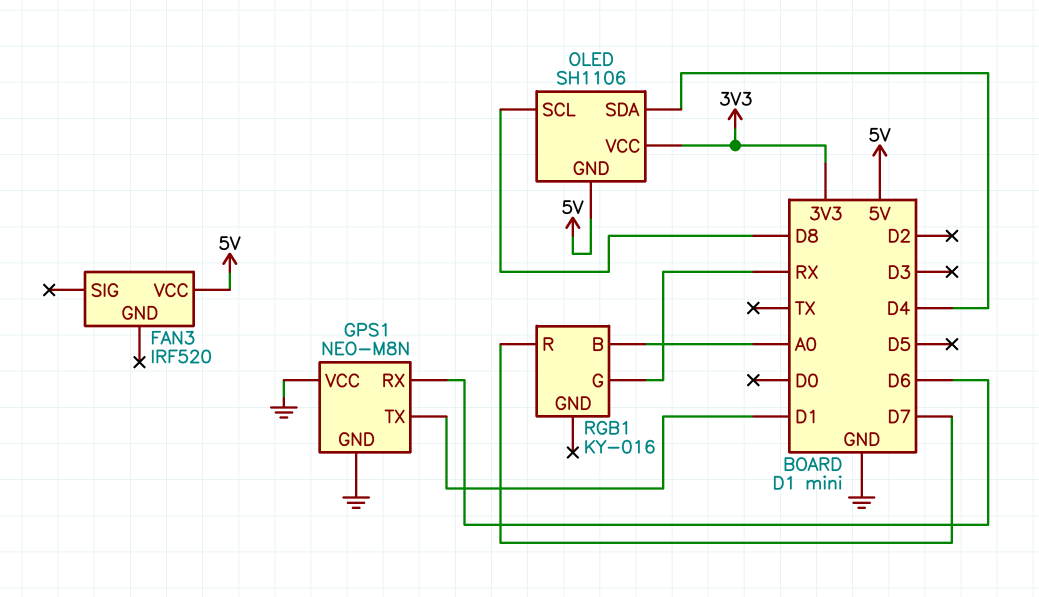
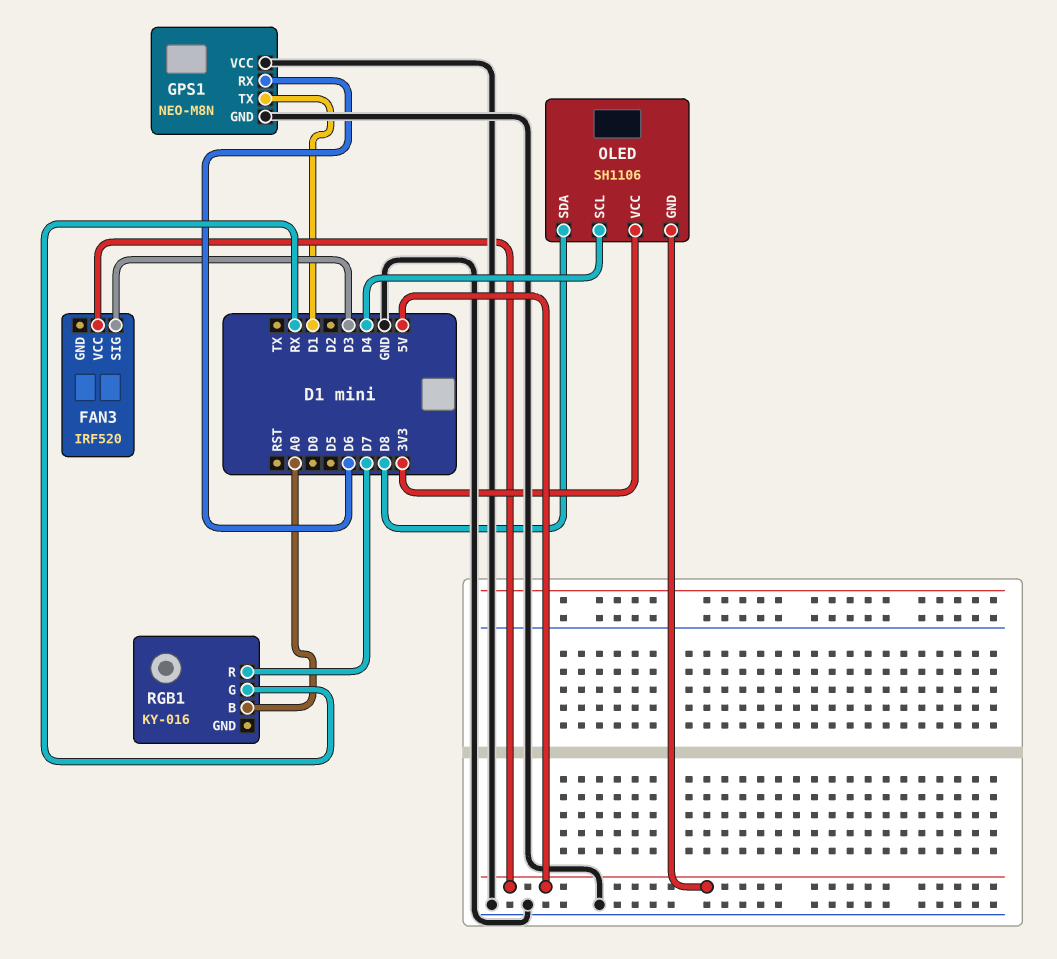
FAN3 pin SIG: none -> D3
OLED pin SCL: D8 -> D4
OLED pin SDA: D4 -> D8

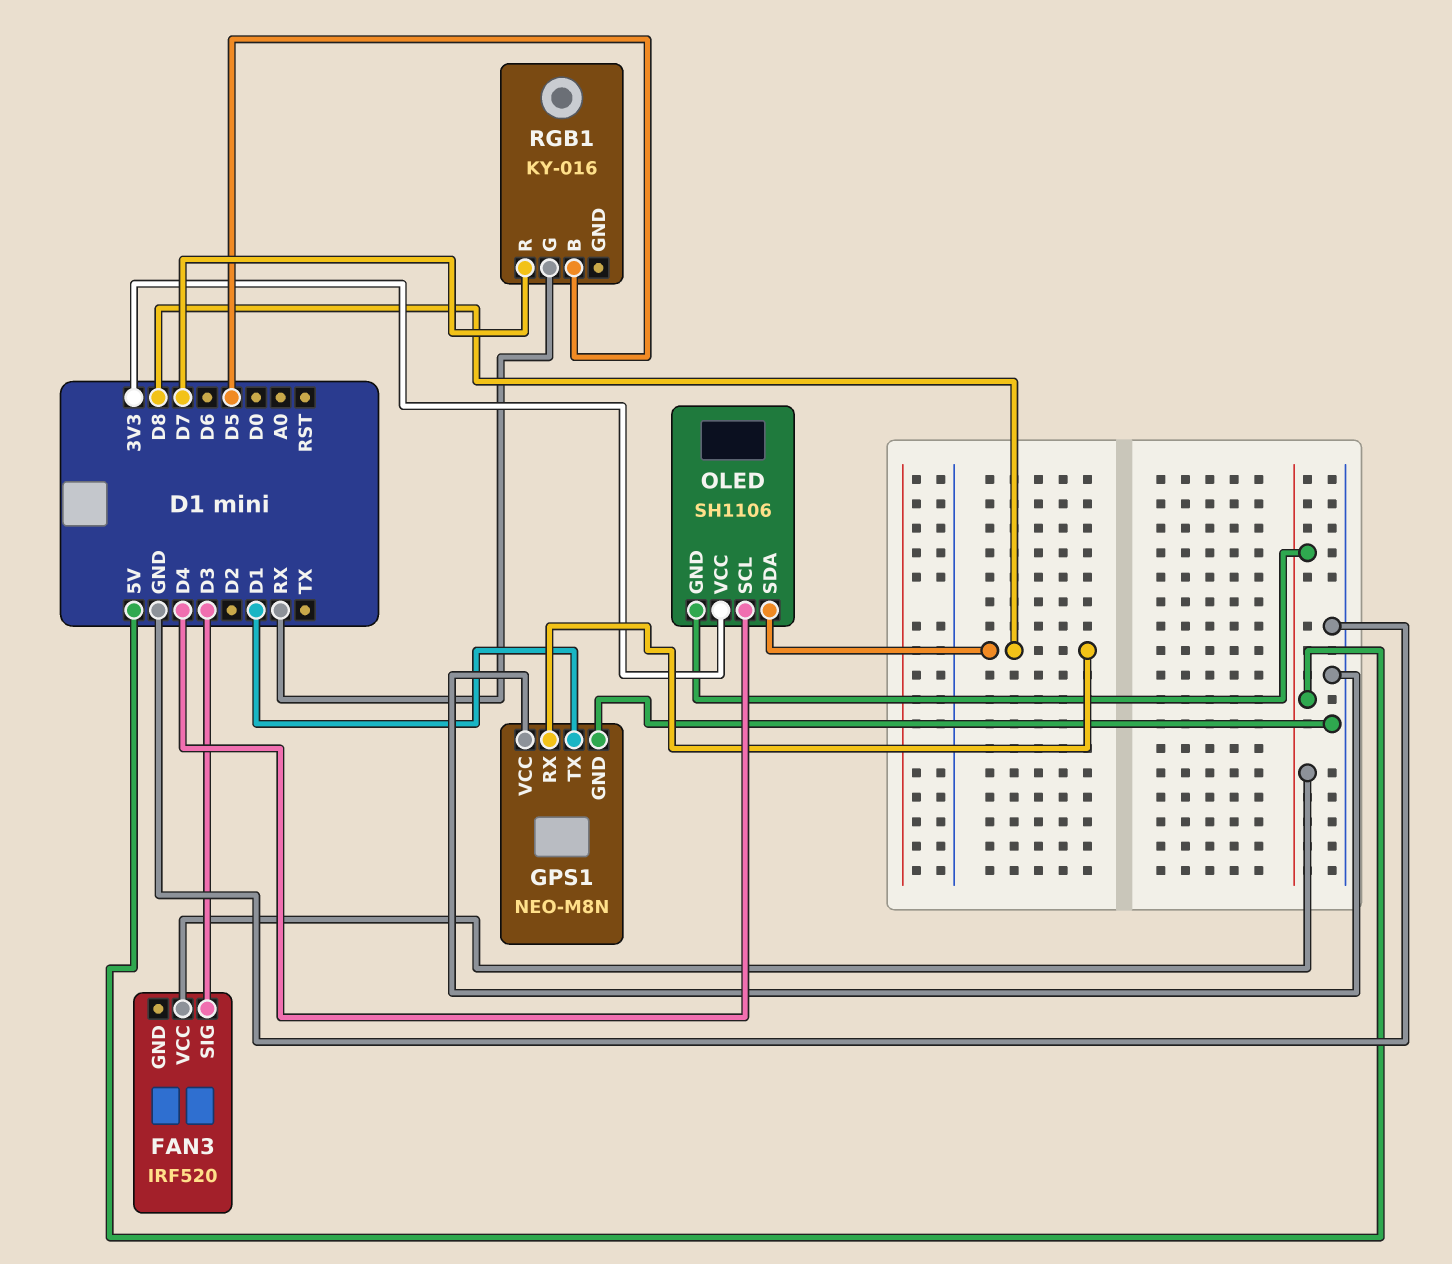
GPS1 pin RX: D6 -> D8
RGB1 pin B: A0 -> D5

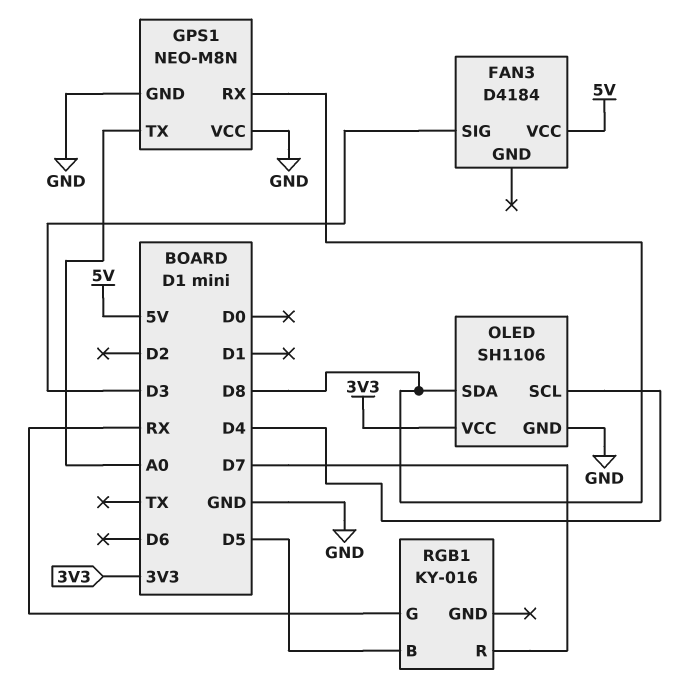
FAN3: IRF520 -> D4184
GPS1 pin TX: D1 -> A0
OLED pin GND: 5V -> GND

